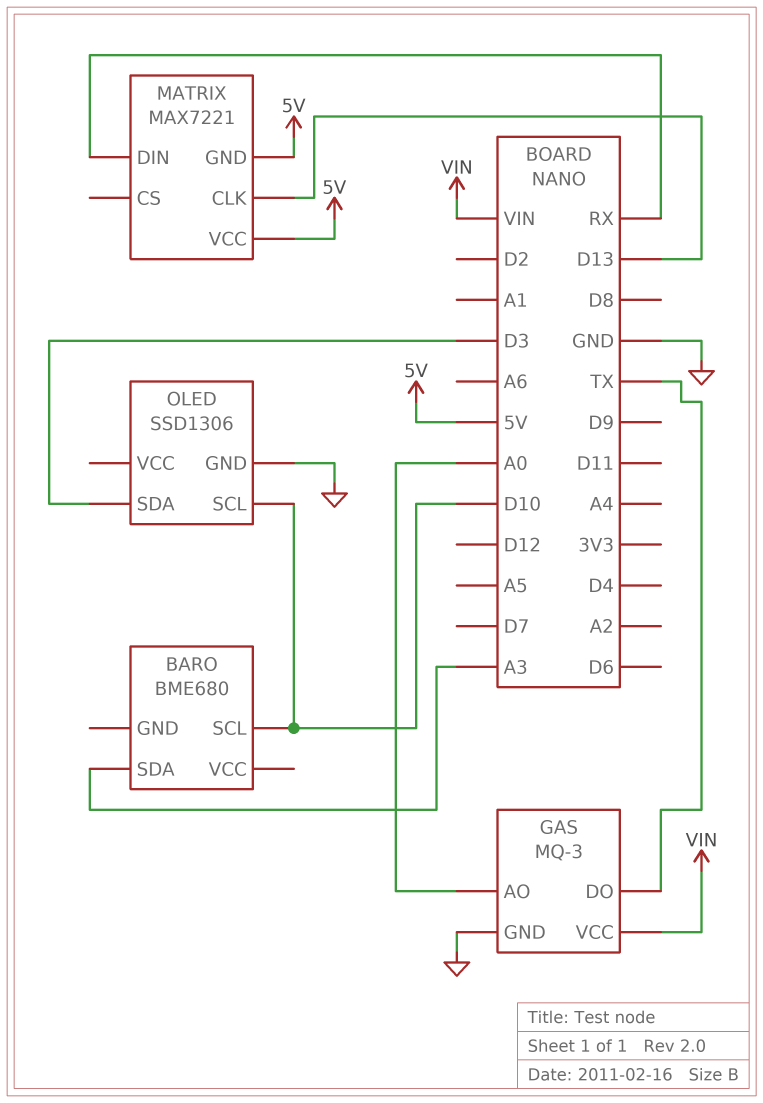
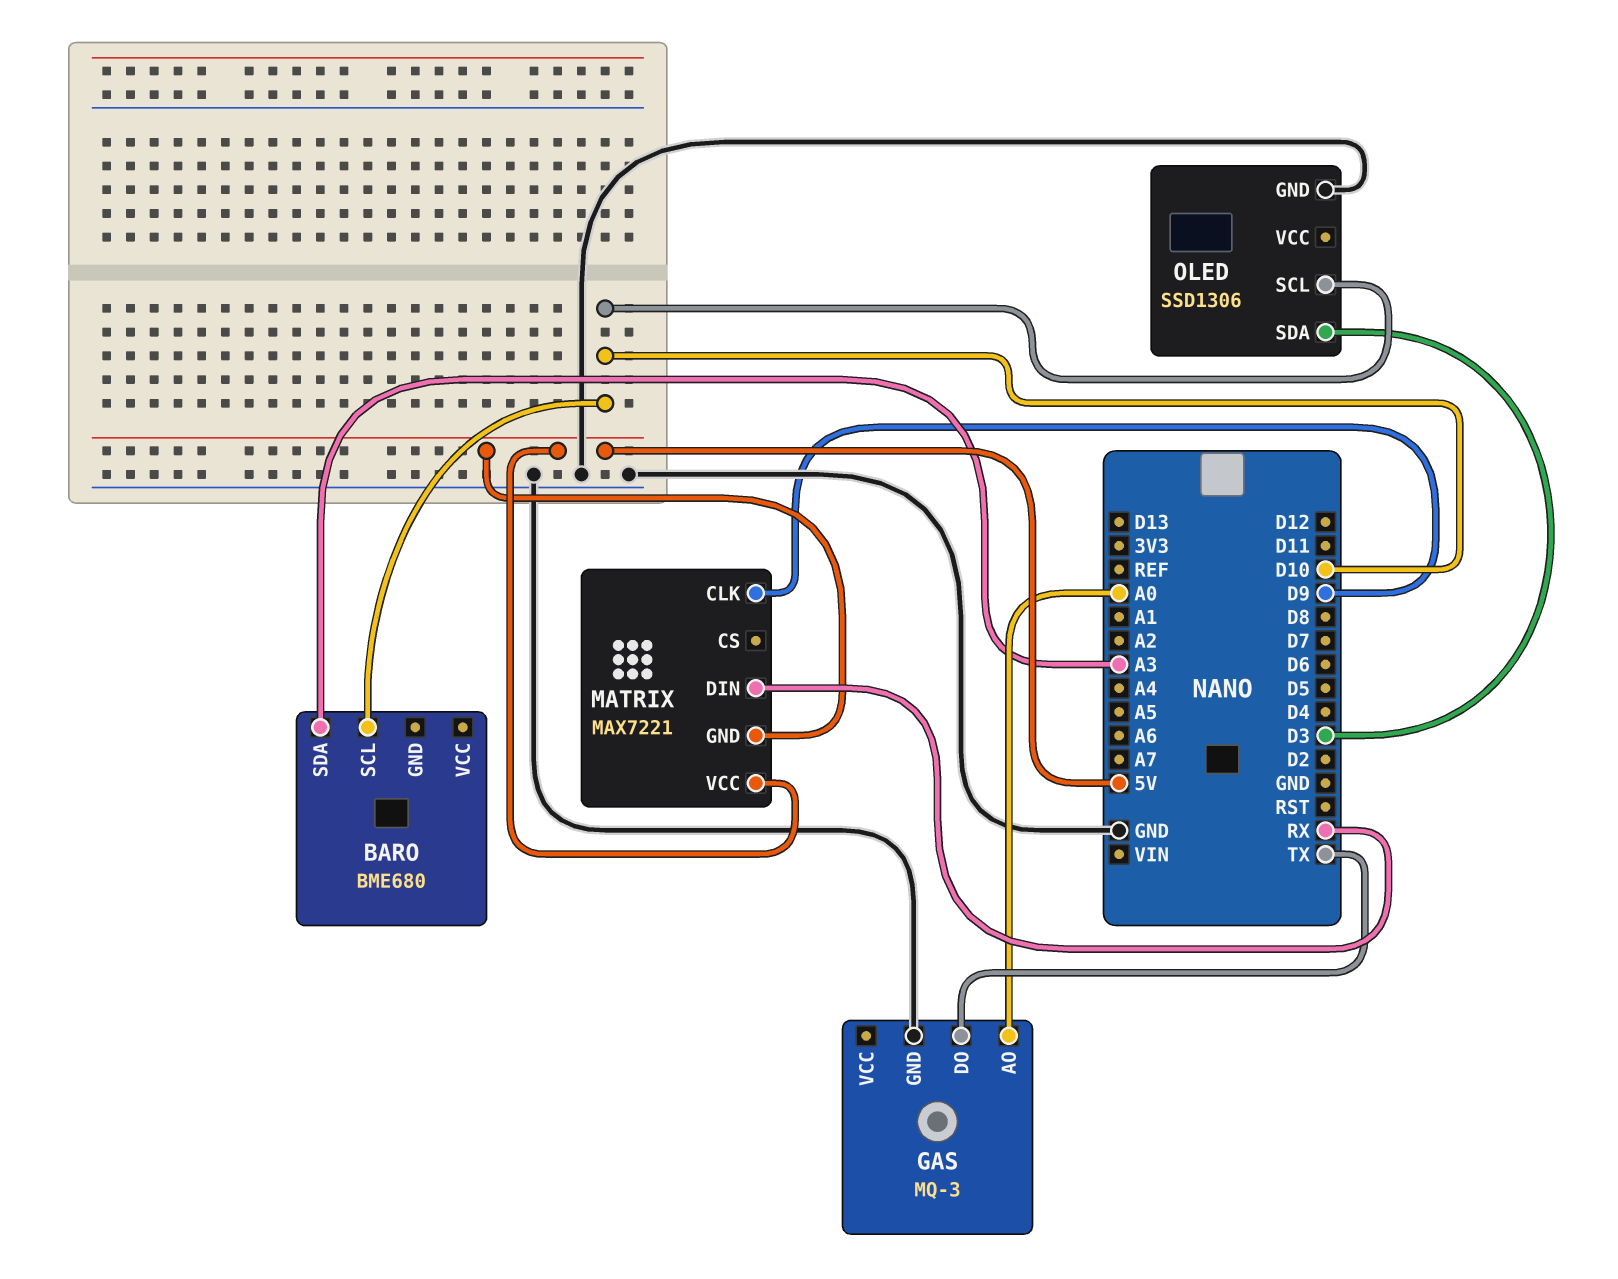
GAS pin VCC: VIN -> none
MATRIX pin CLK: D13 -> D9

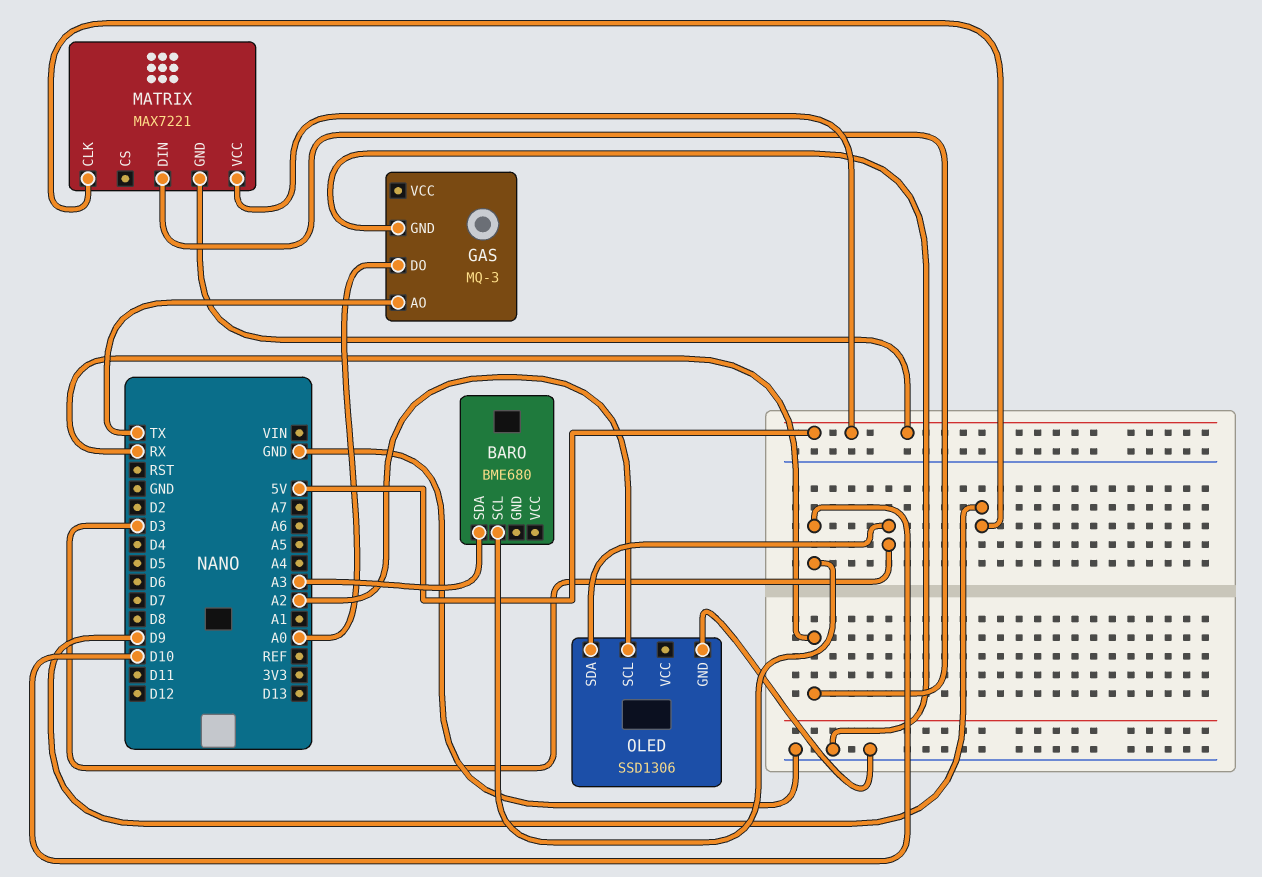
GAS pin AO: A0 -> TX
GAS pin DO: TX -> A0
OLED pin SCL: D10 -> A2

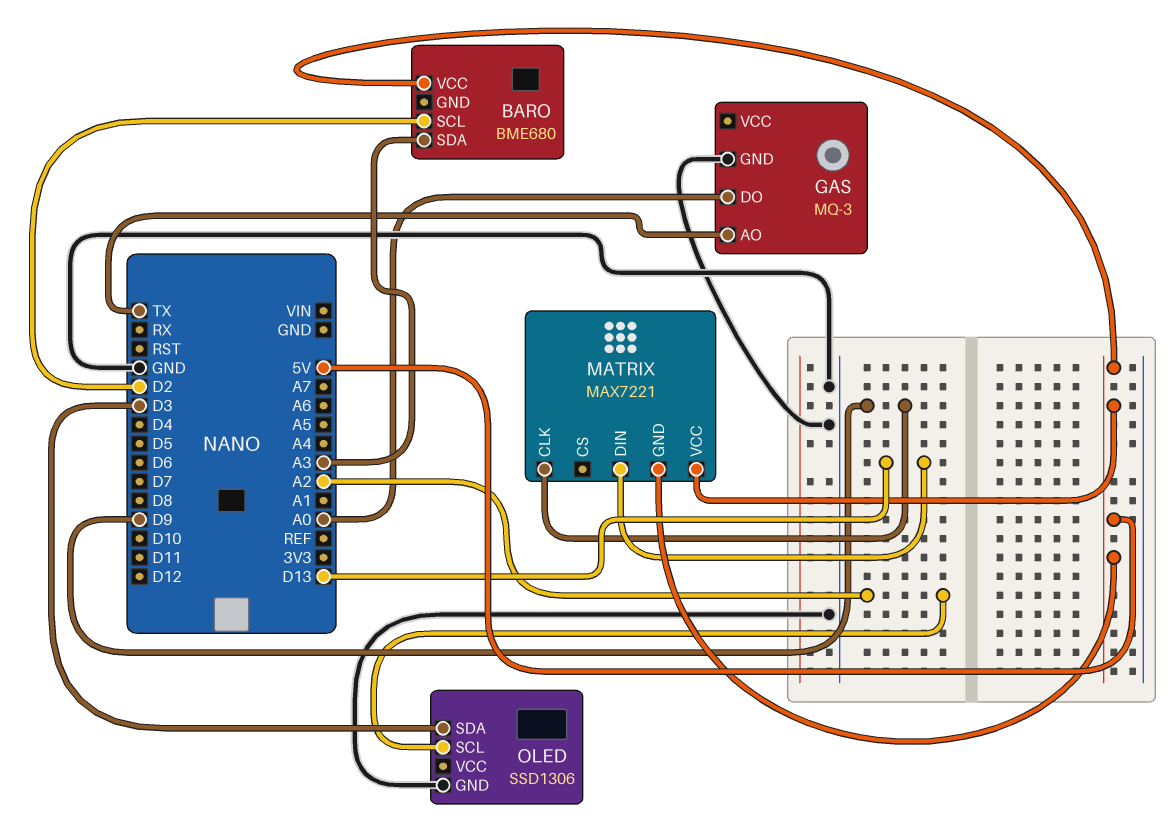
BARO pin SCL: D10 -> D2
BARO pin VCC: none -> 5V
MATRIX pin DIN: RX -> D13

